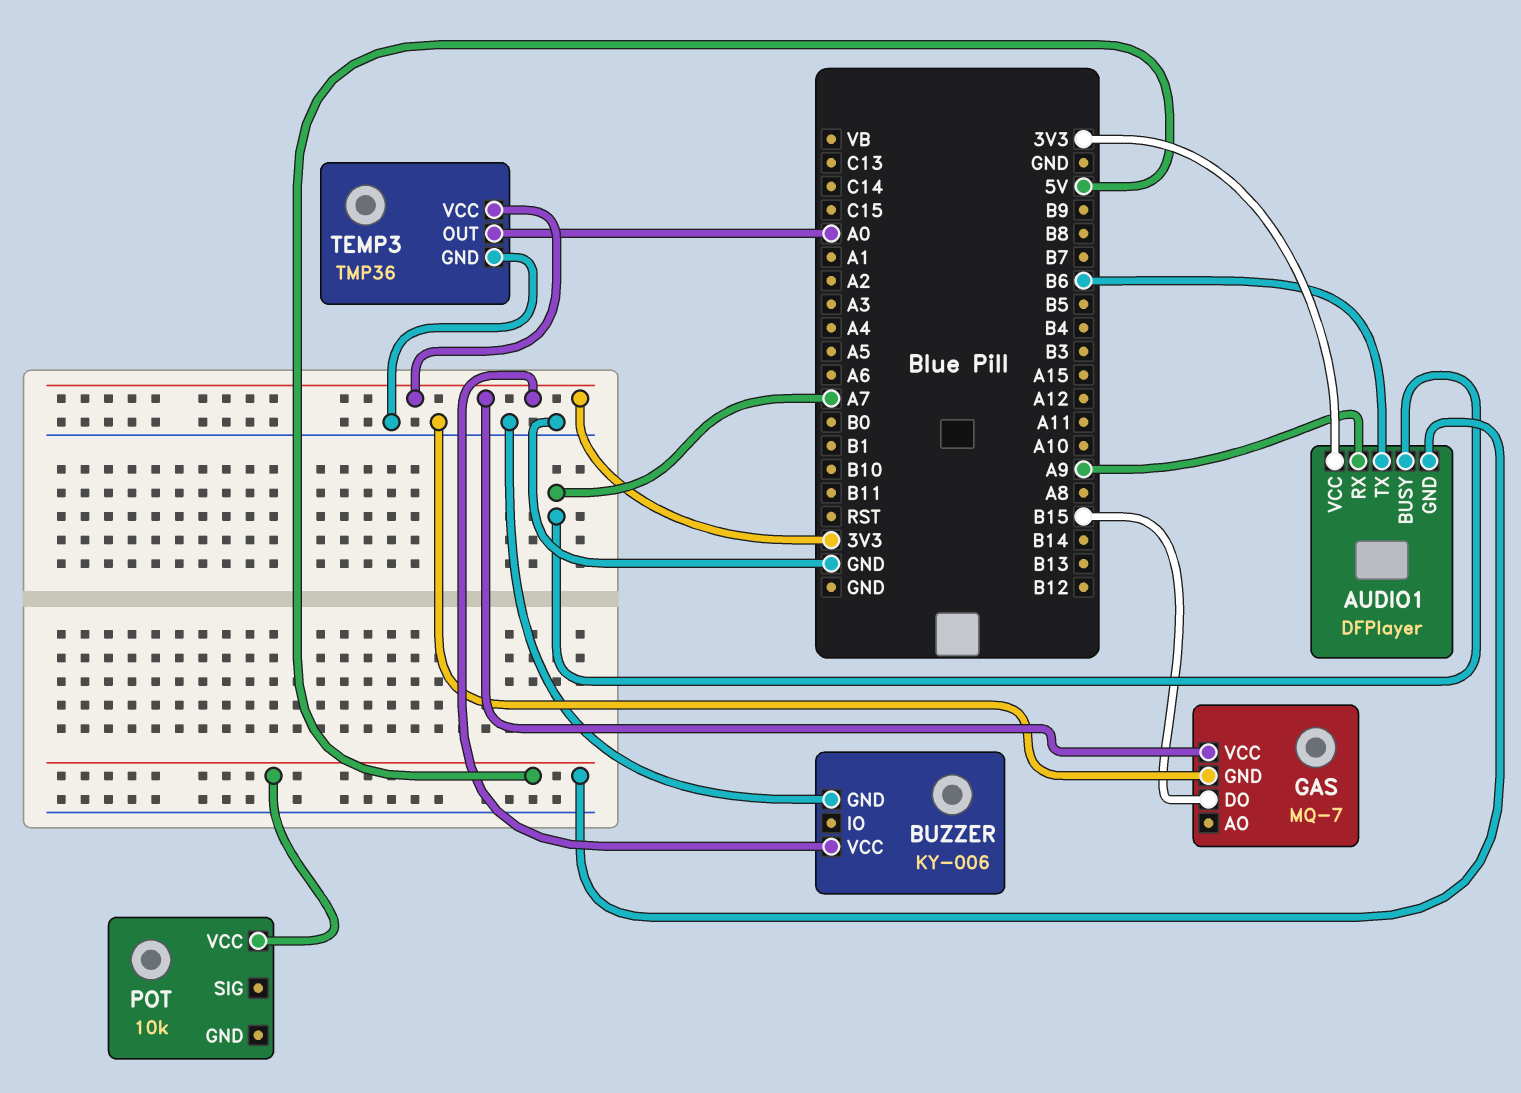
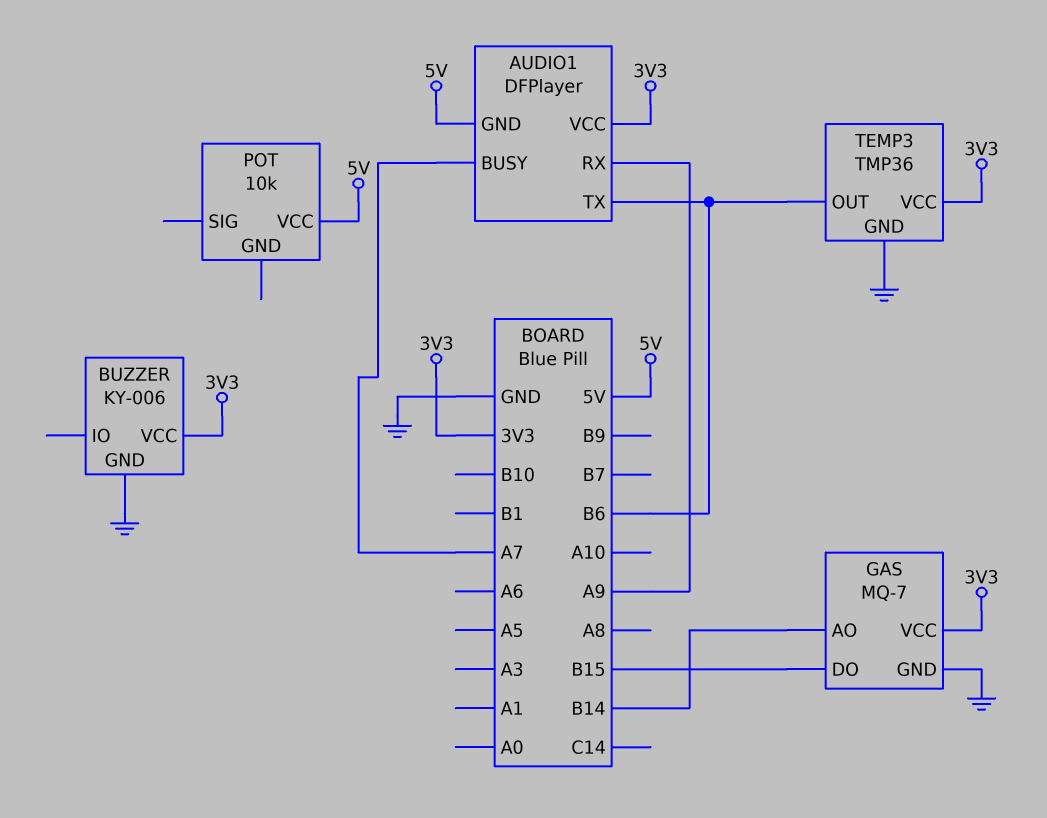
GAS pin AO: none -> B14
TEMP3 pin OUT: A0 -> B6

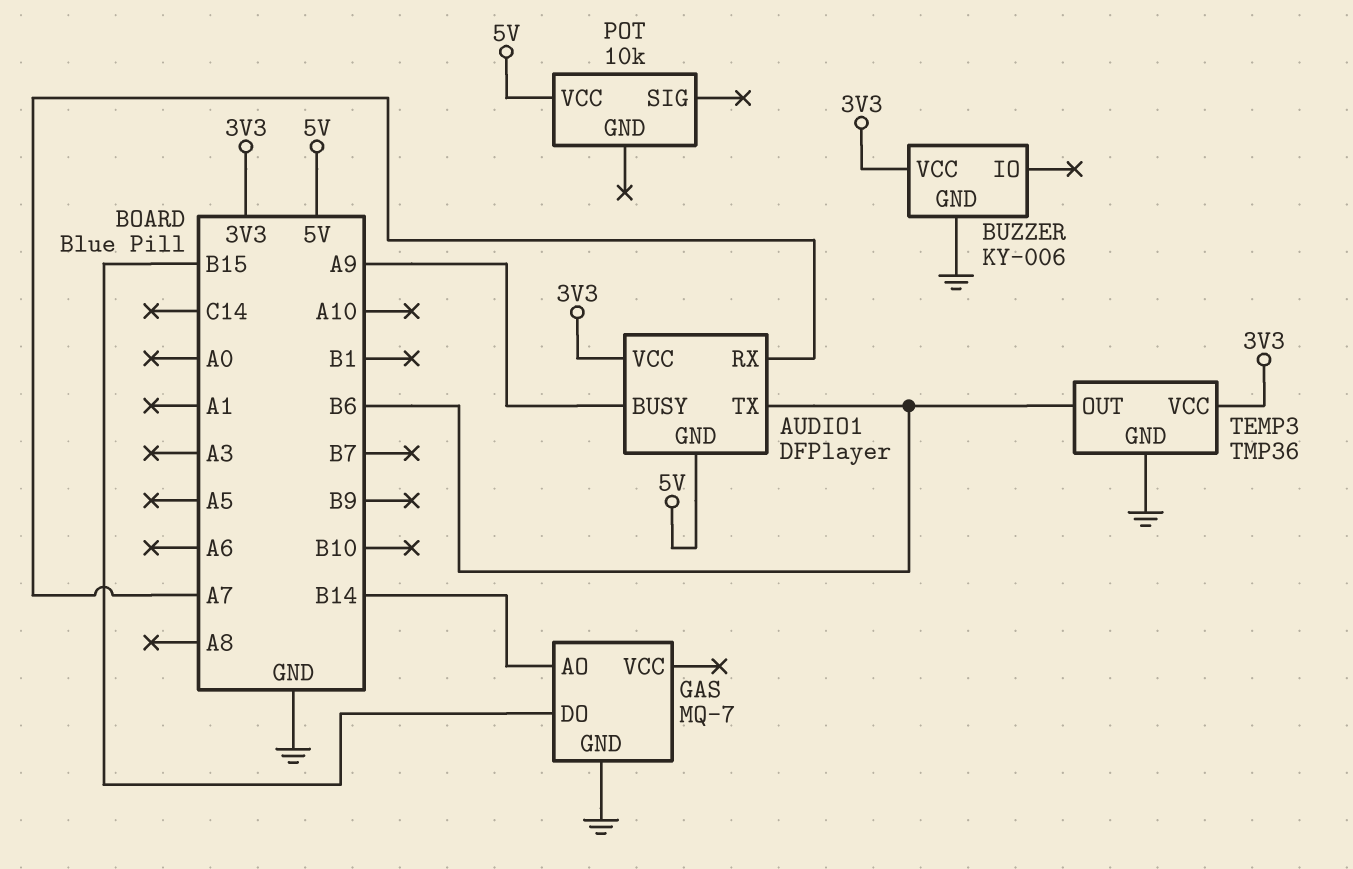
AUDIO1 pin BUSY: A7 -> A9
AUDIO1 pin RX: A9 -> A7
GAS pin VCC: 3V3 -> none

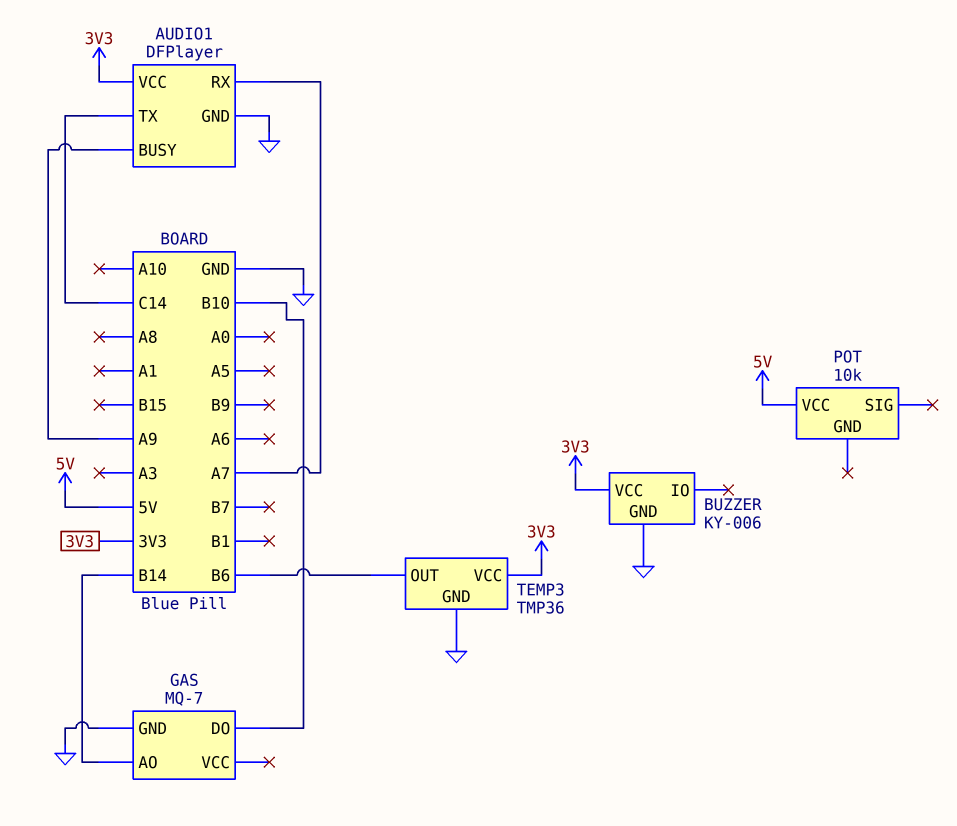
AUDIO1 pin GND: 5V -> GND
AUDIO1 pin TX: B6 -> C14
GAS pin DO: B15 -> B10

